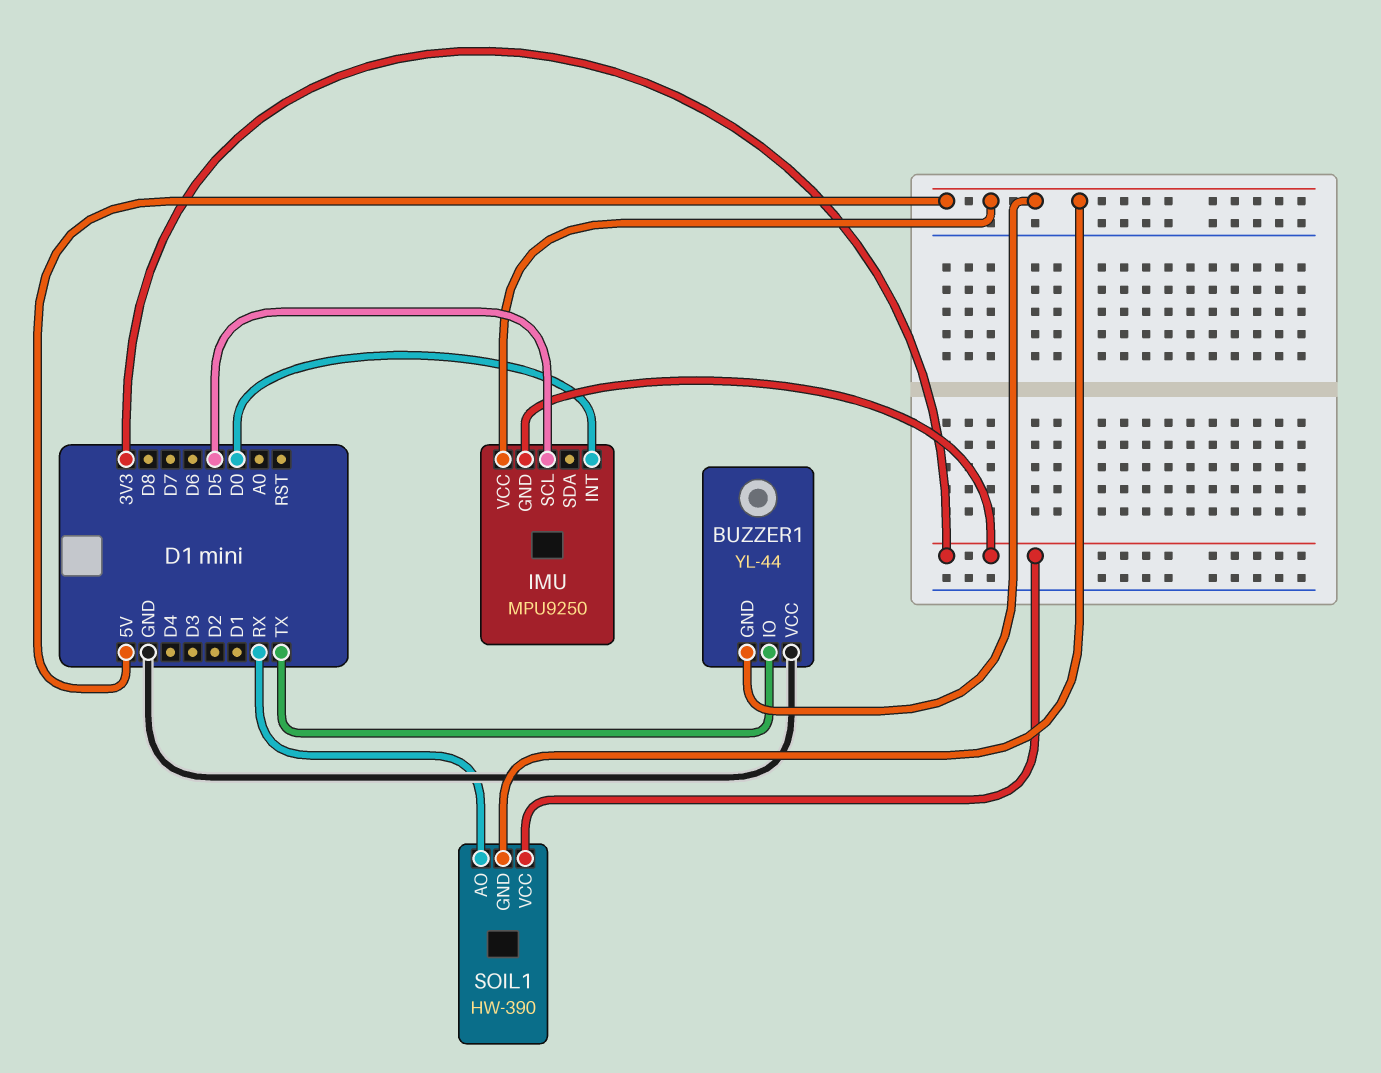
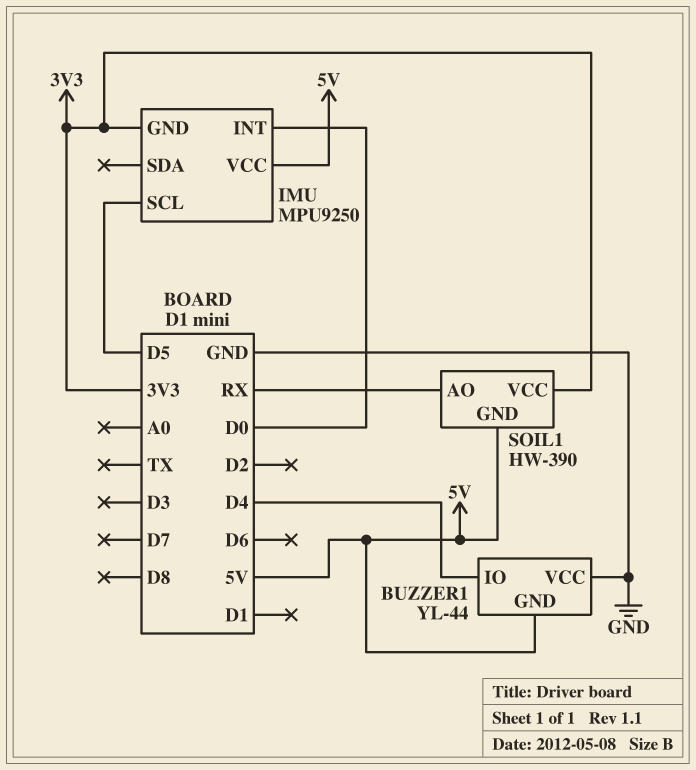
BUZZER1 pin IO: TX -> D4

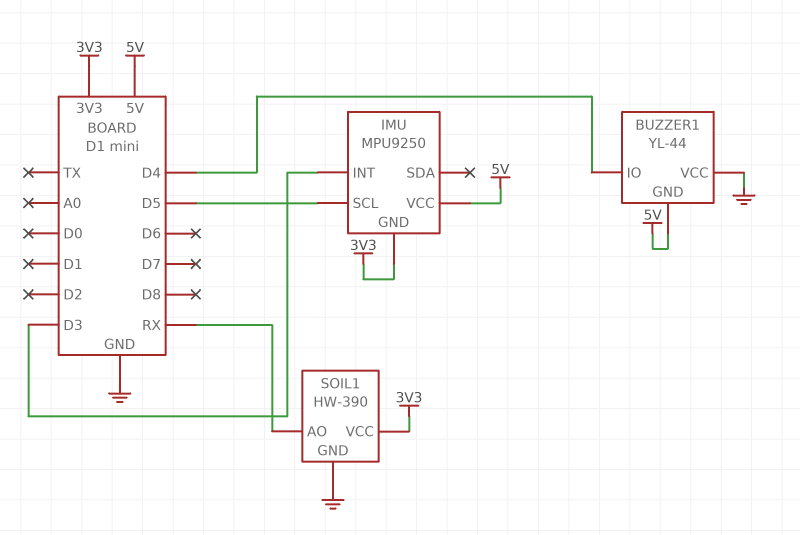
IMU pin INT: D0 -> D3
SOIL1 pin GND: 5V -> GND

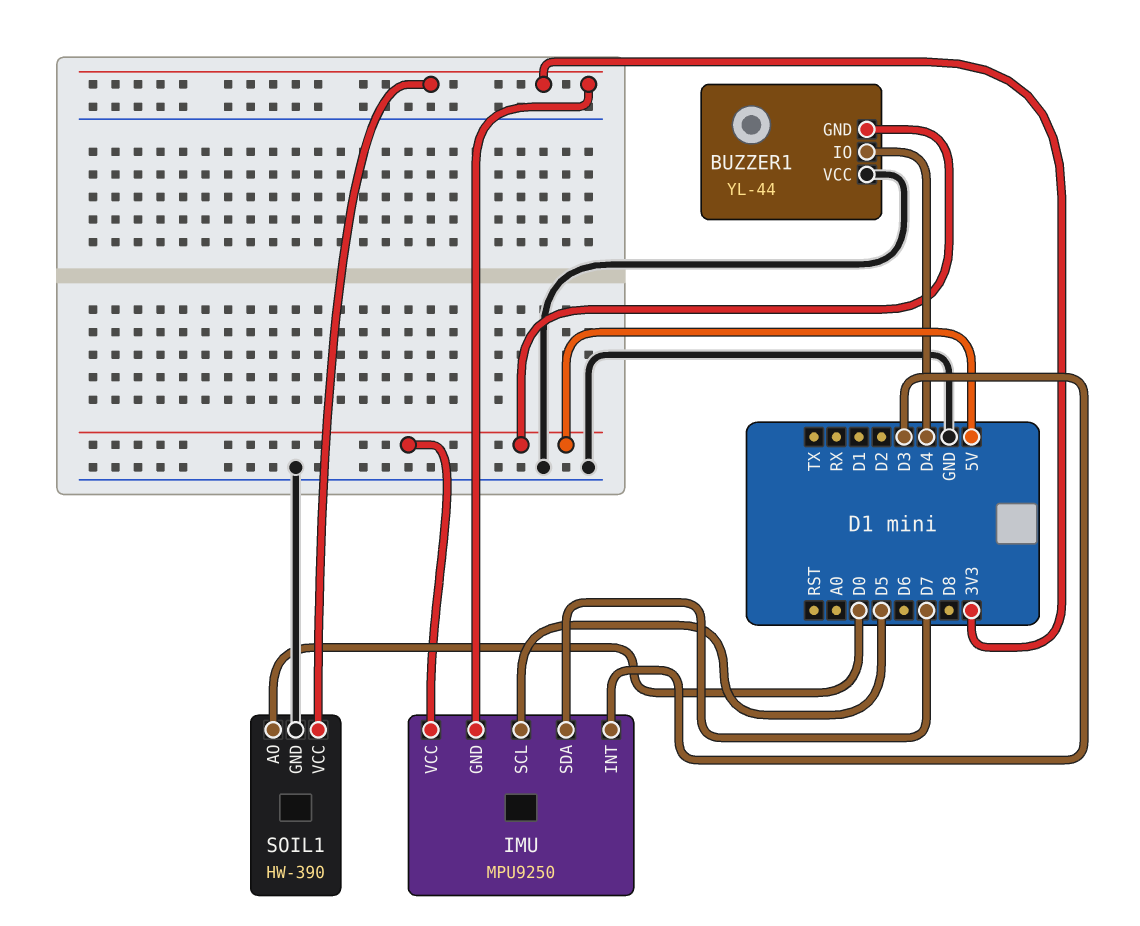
IMU pin SDA: none -> D7
SOIL1 pin AO: RX -> D0

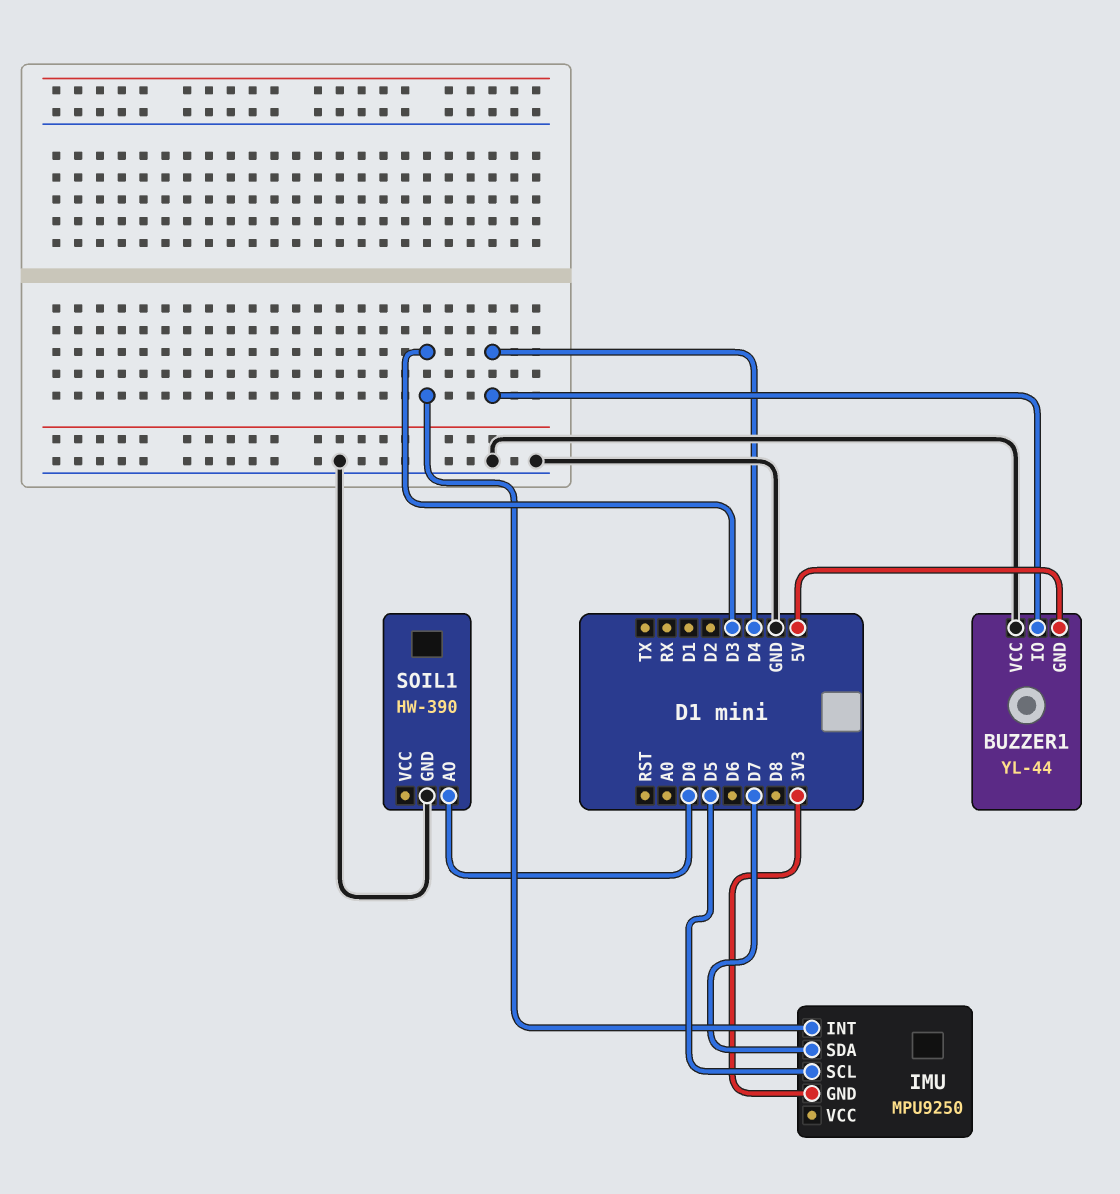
IMU pin VCC: 5V -> none
SOIL1 pin VCC: 3V3 -> none

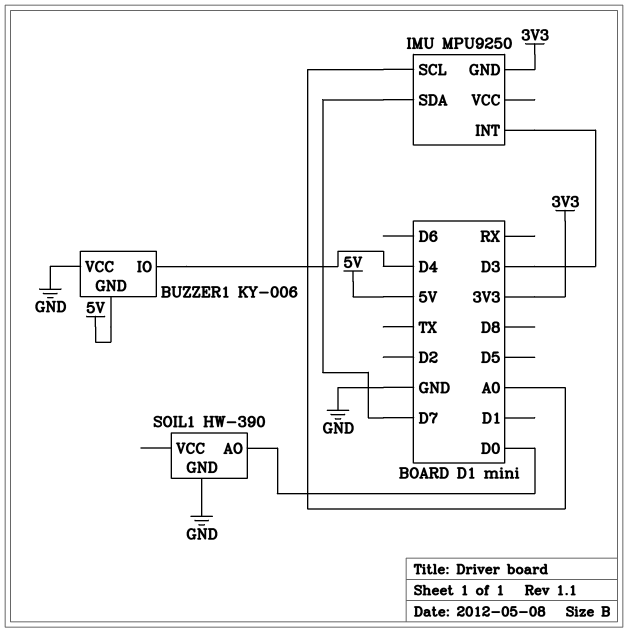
BUZZER1: YL-44 -> KY-006
IMU pin SCL: D5 -> A0

